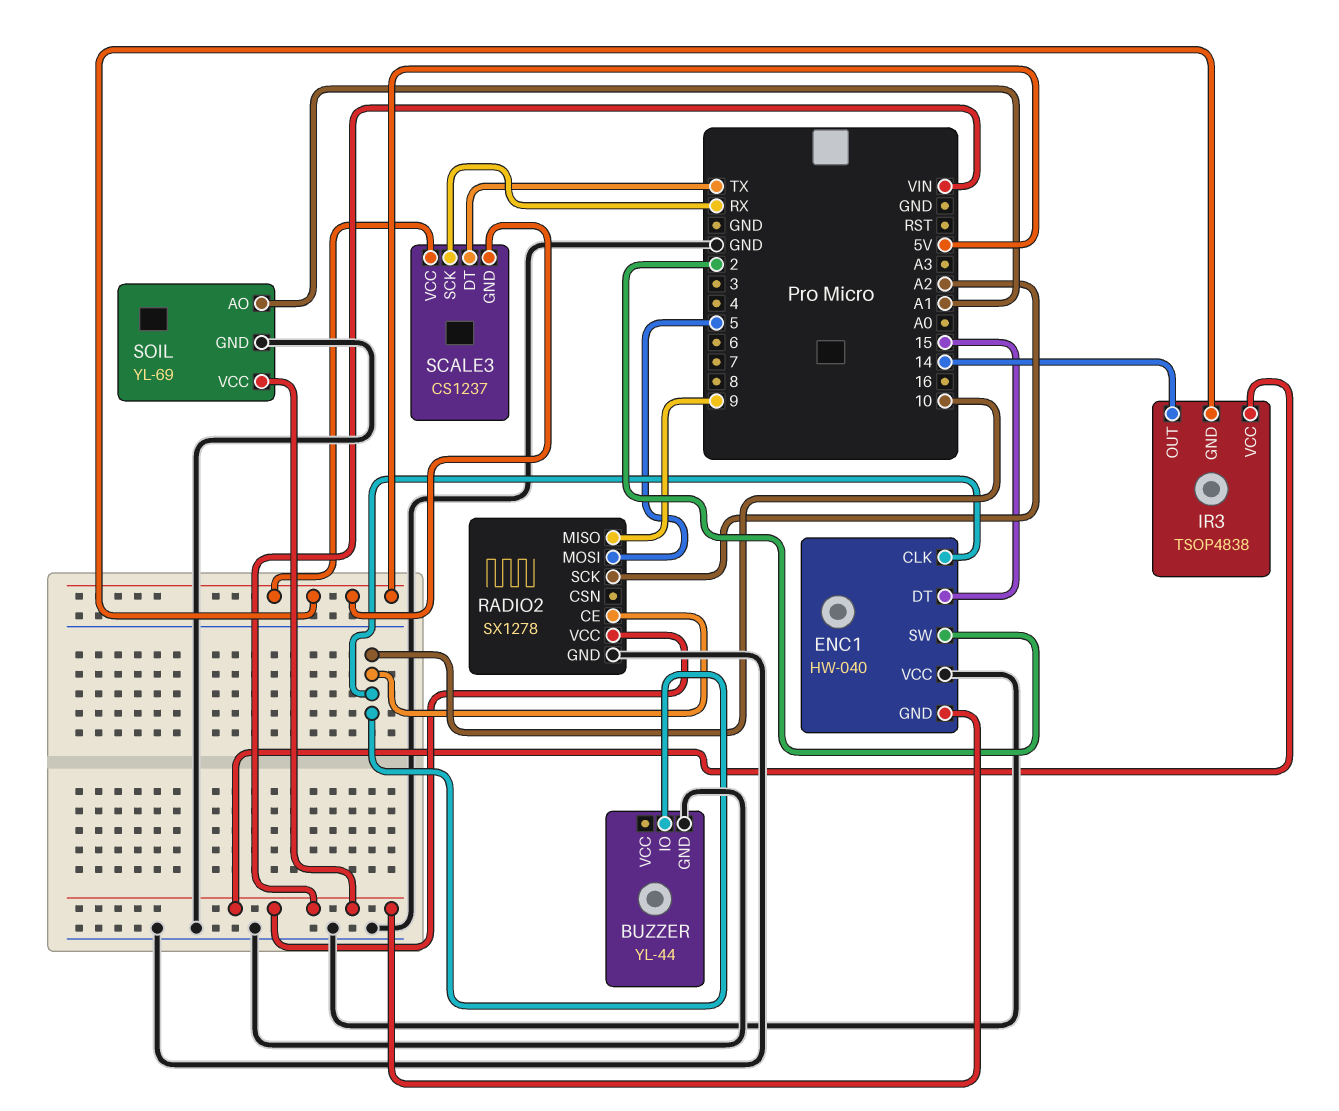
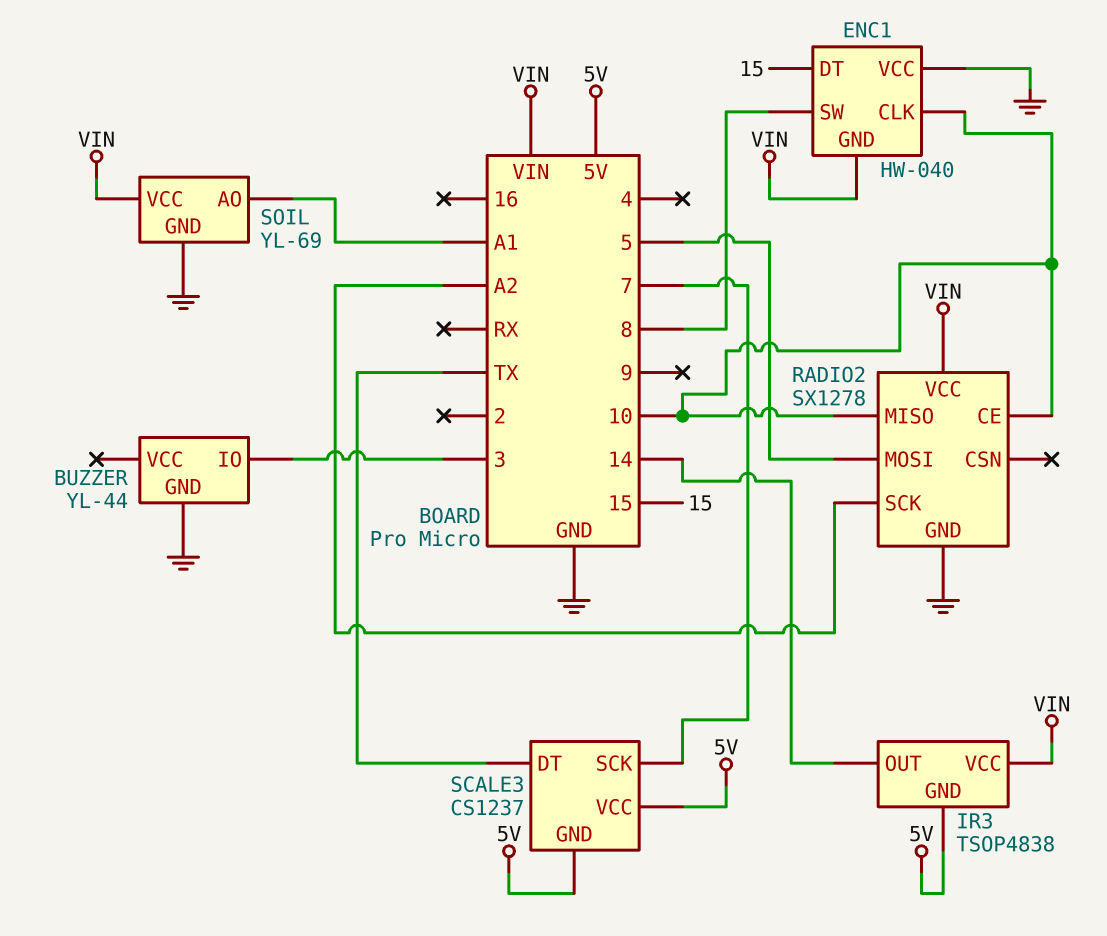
BUZZER pin IO: 10 -> 3
ENC1 pin SW: 2 -> 8
RADIO2 pin MISO: 9 -> 10
SCALE3 pin SCK: RX -> 7

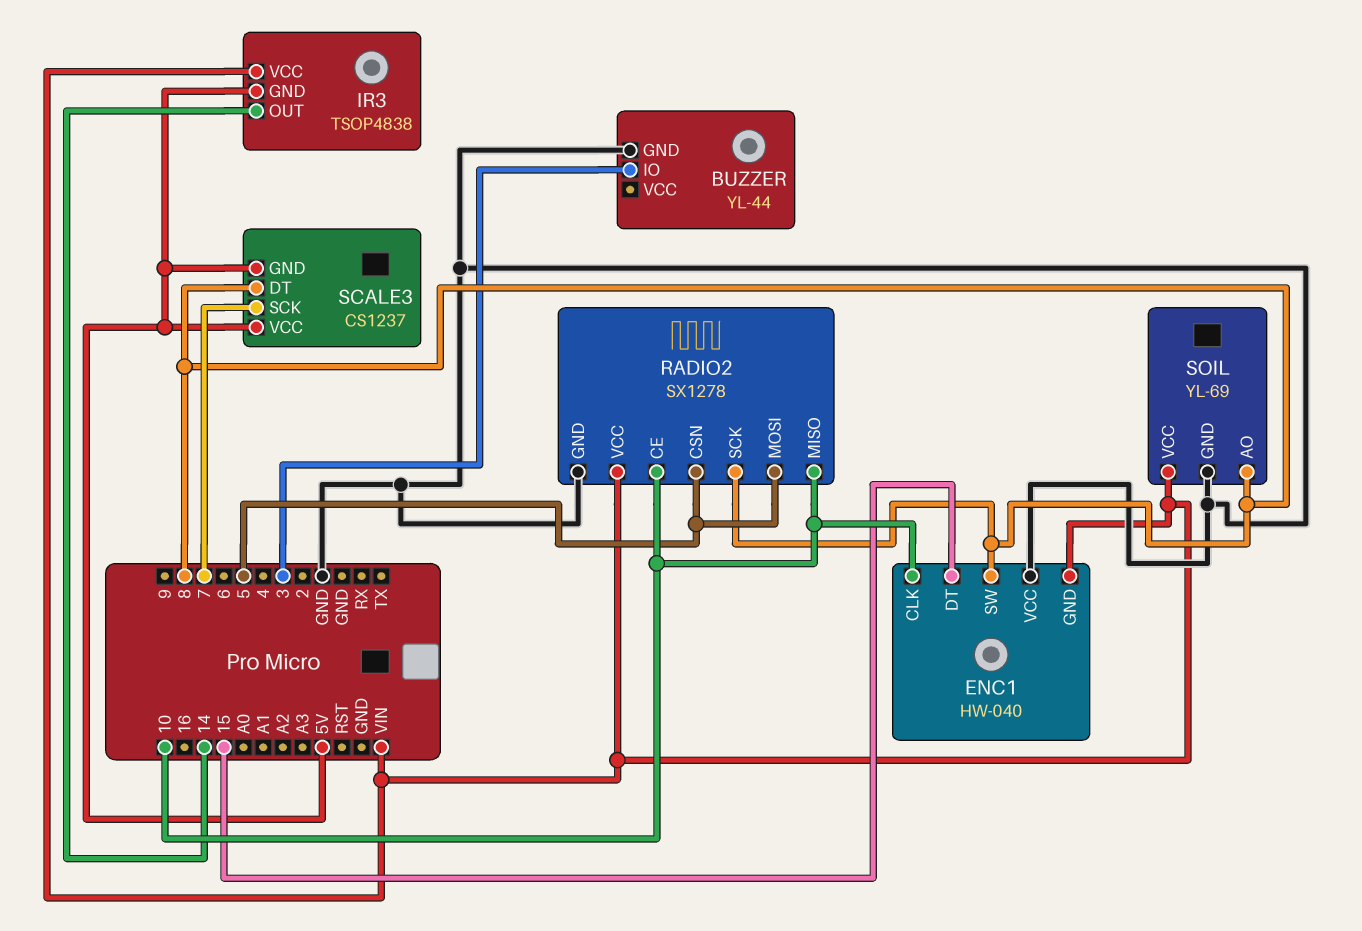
RADIO2 pin CSN: none -> 5
RADIO2 pin SCK: A2 -> 8
SCALE3 pin DT: TX -> 8
SOIL pin AO: A1 -> 8

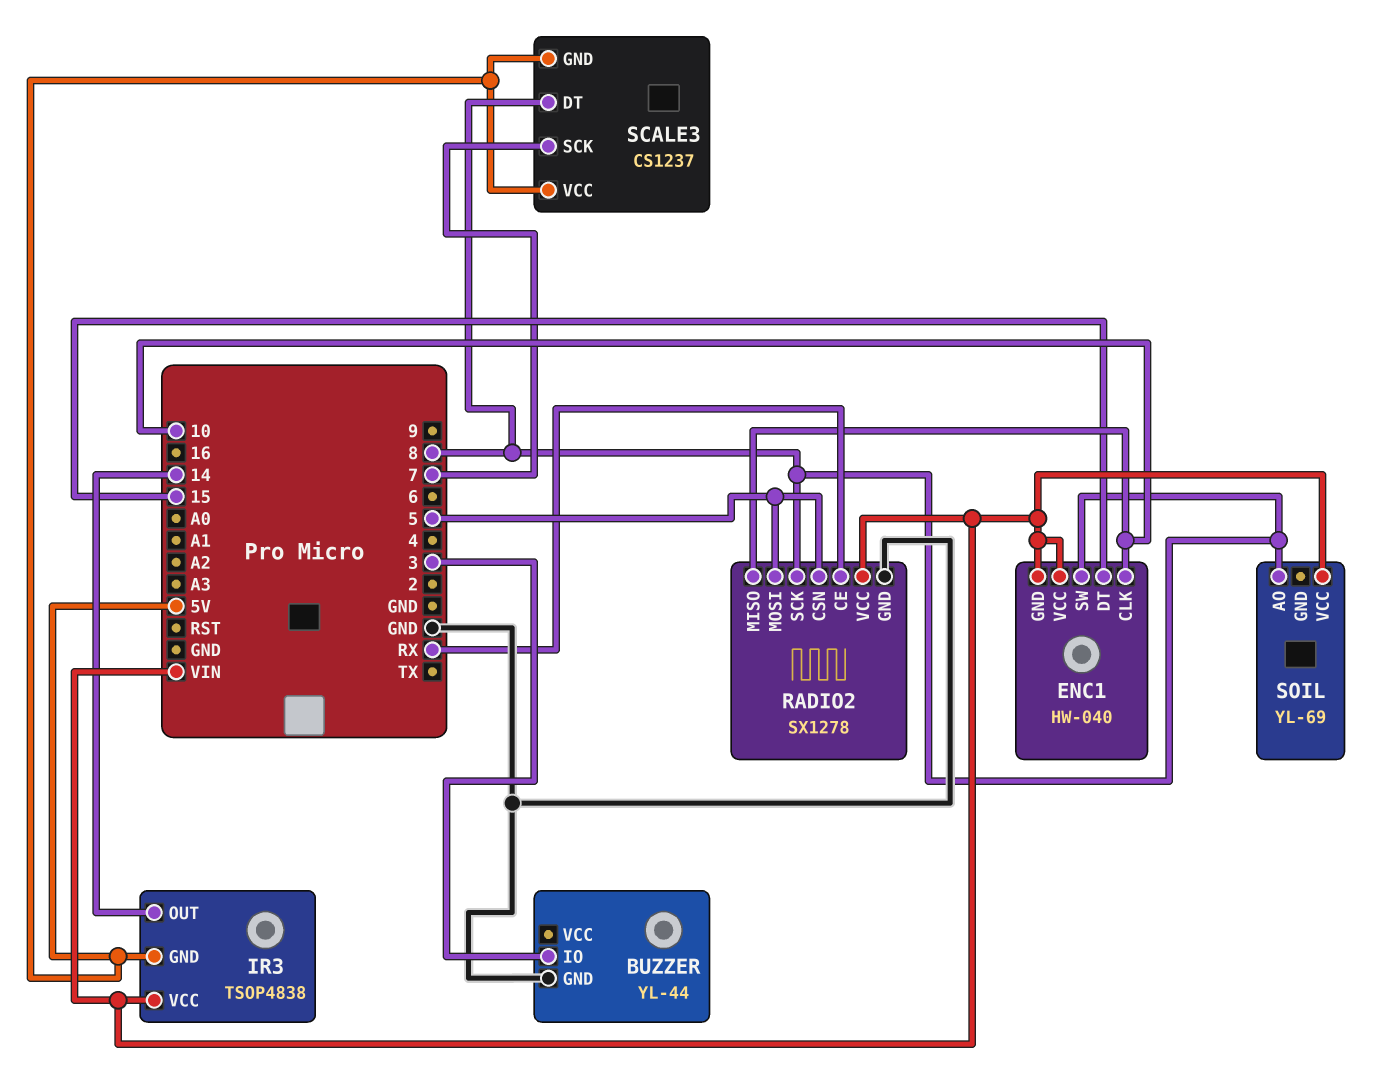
ENC1 pin VCC: GND -> VIN
RADIO2 pin CE: 10 -> RX
SOIL pin GND: GND -> none

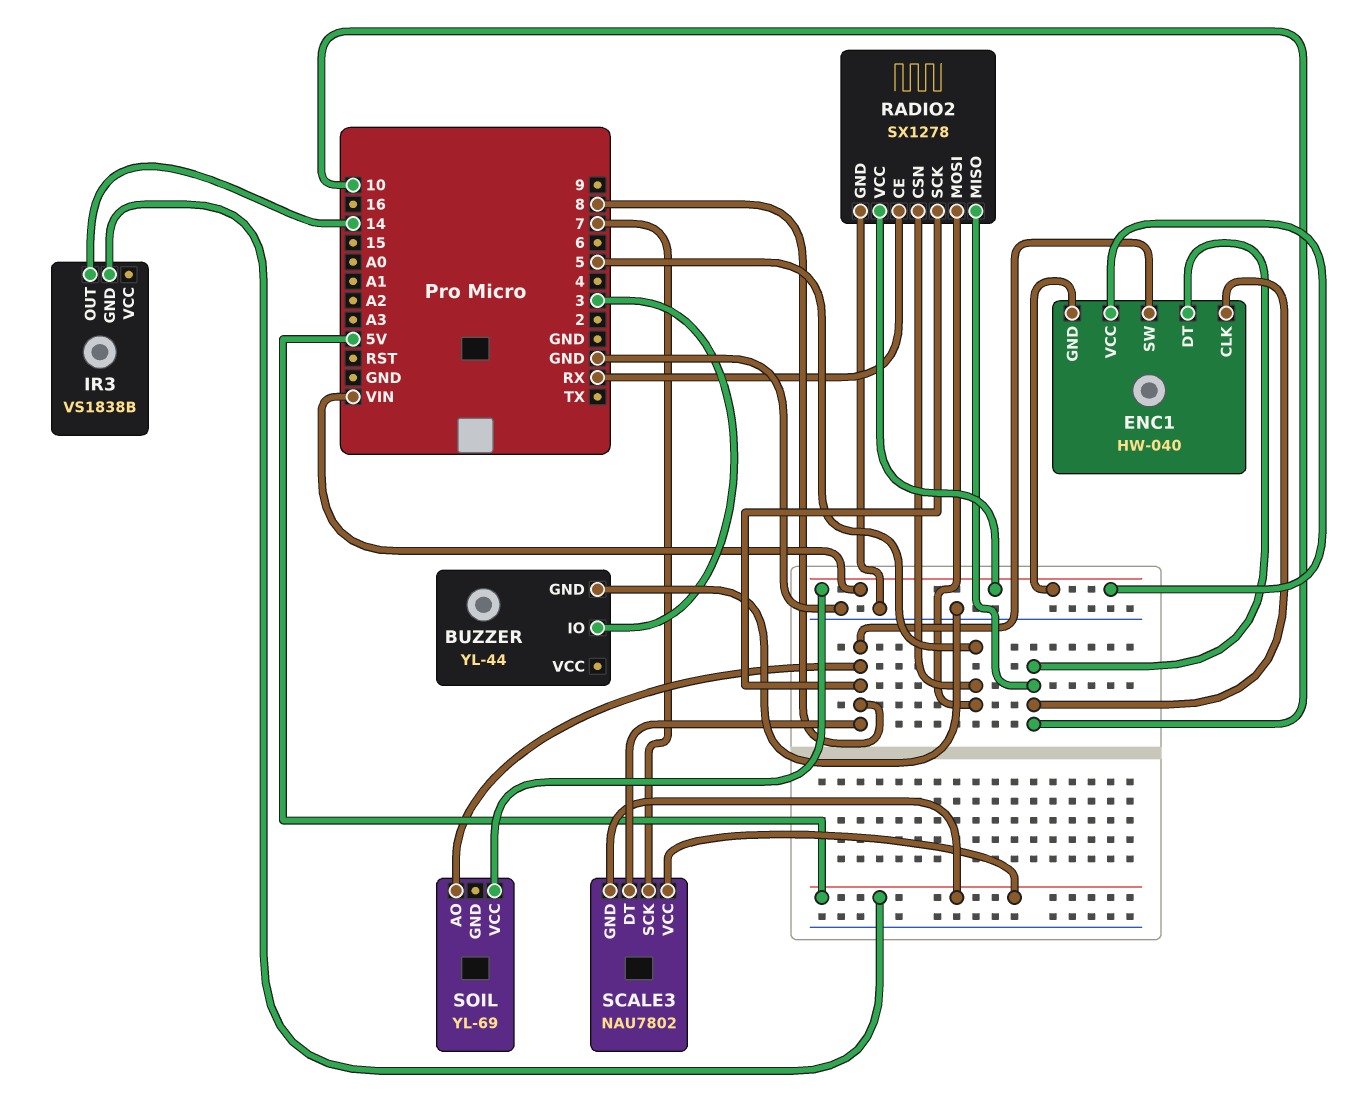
ENC1 pin DT: 15 -> 10
IR3: TSOP4838 -> VS1838B
IR3 pin VCC: VIN -> none
SCALE3: CS1237 -> NAU7802

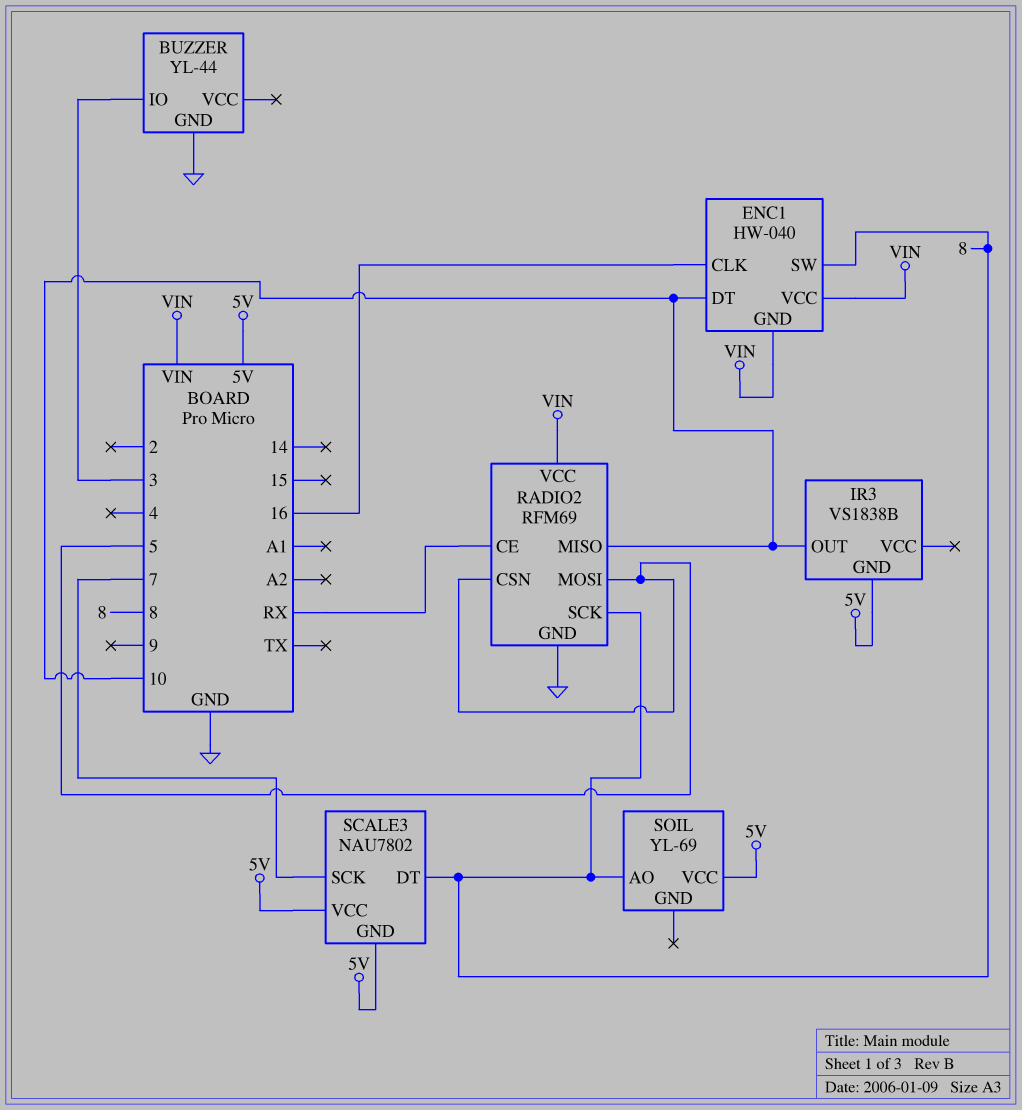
ENC1 pin CLK: 10 -> 16
IR3 pin OUT: 14 -> 10
RADIO2: SX1278 -> RFM69
SOIL pin VCC: VIN -> 5V

